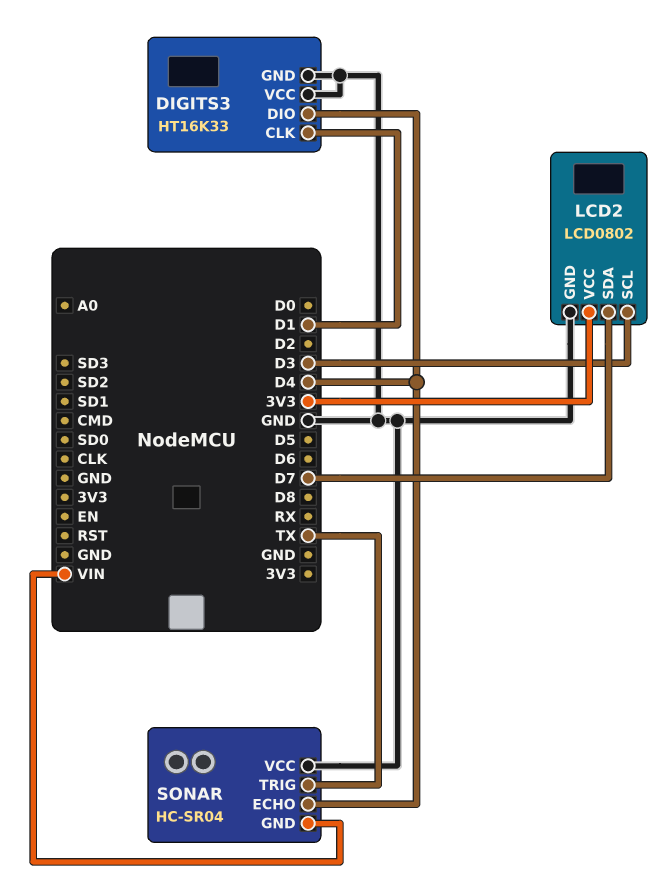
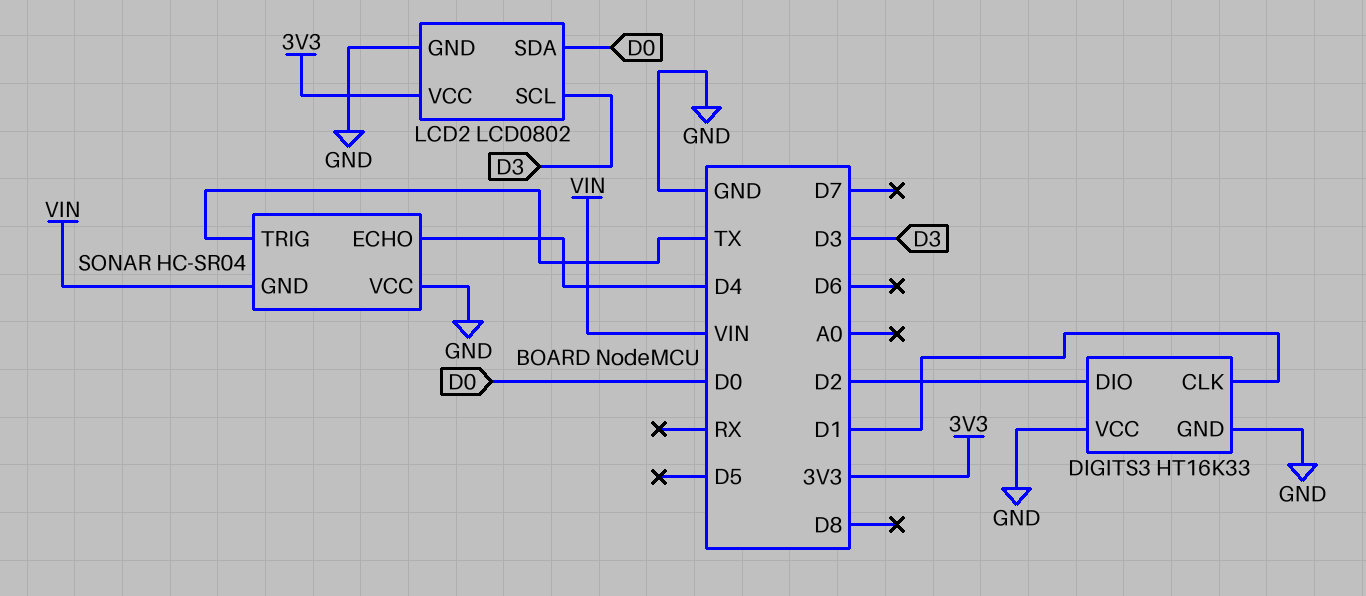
DIGITS3 pin DIO: D4 -> D2
LCD2 pin SDA: D7 -> D0

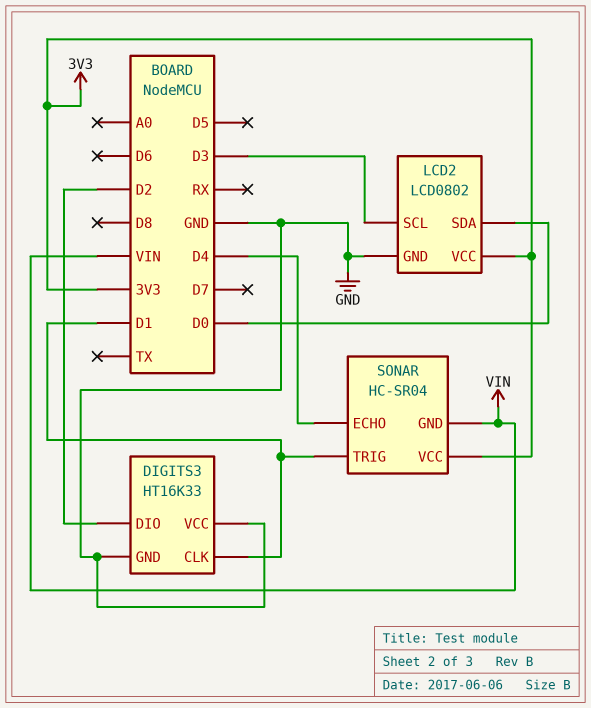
SONAR pin TRIG: TX -> D1
SONAR pin VCC: GND -> 3V3

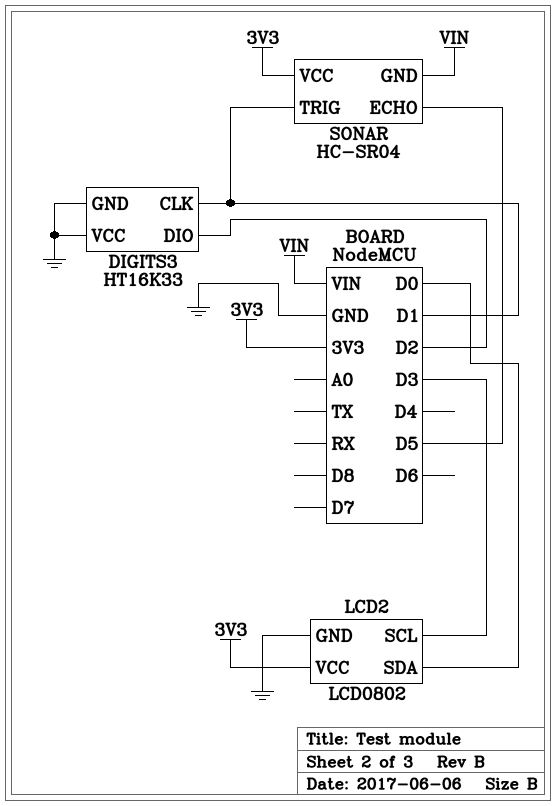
SONAR pin ECHO: D4 -> D5

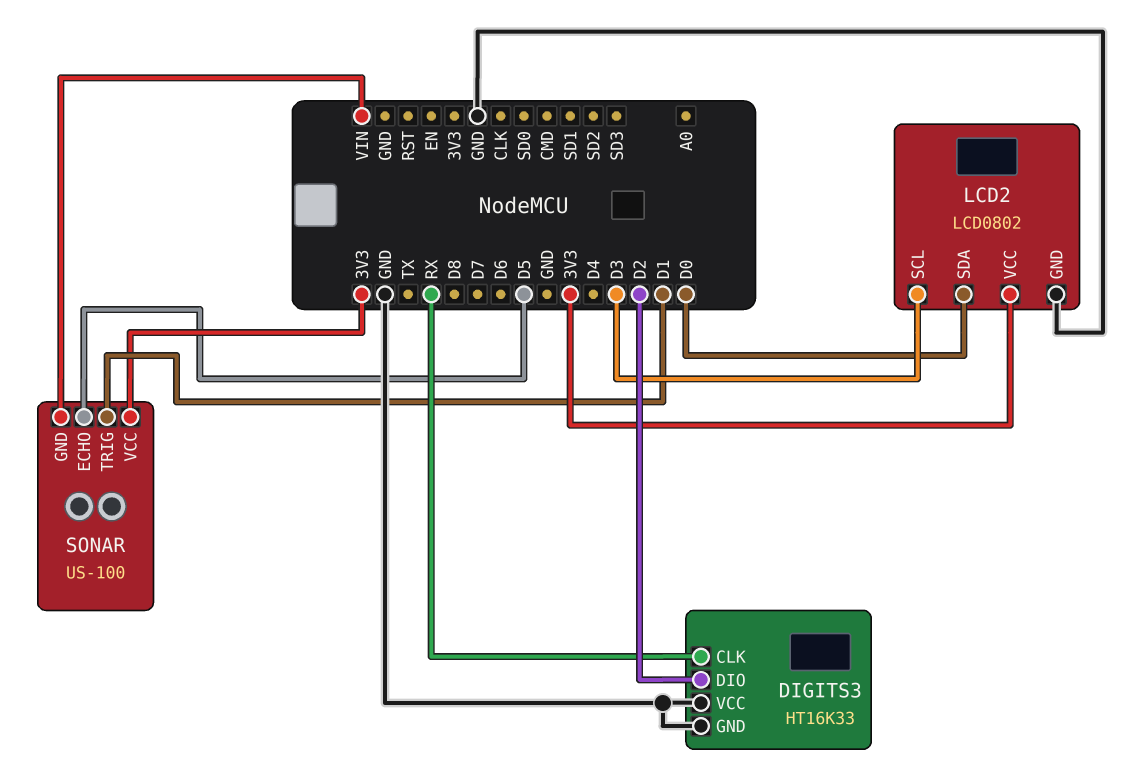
DIGITS3 pin CLK: D1 -> RX
SONAR: HC-SR04 -> US-100

